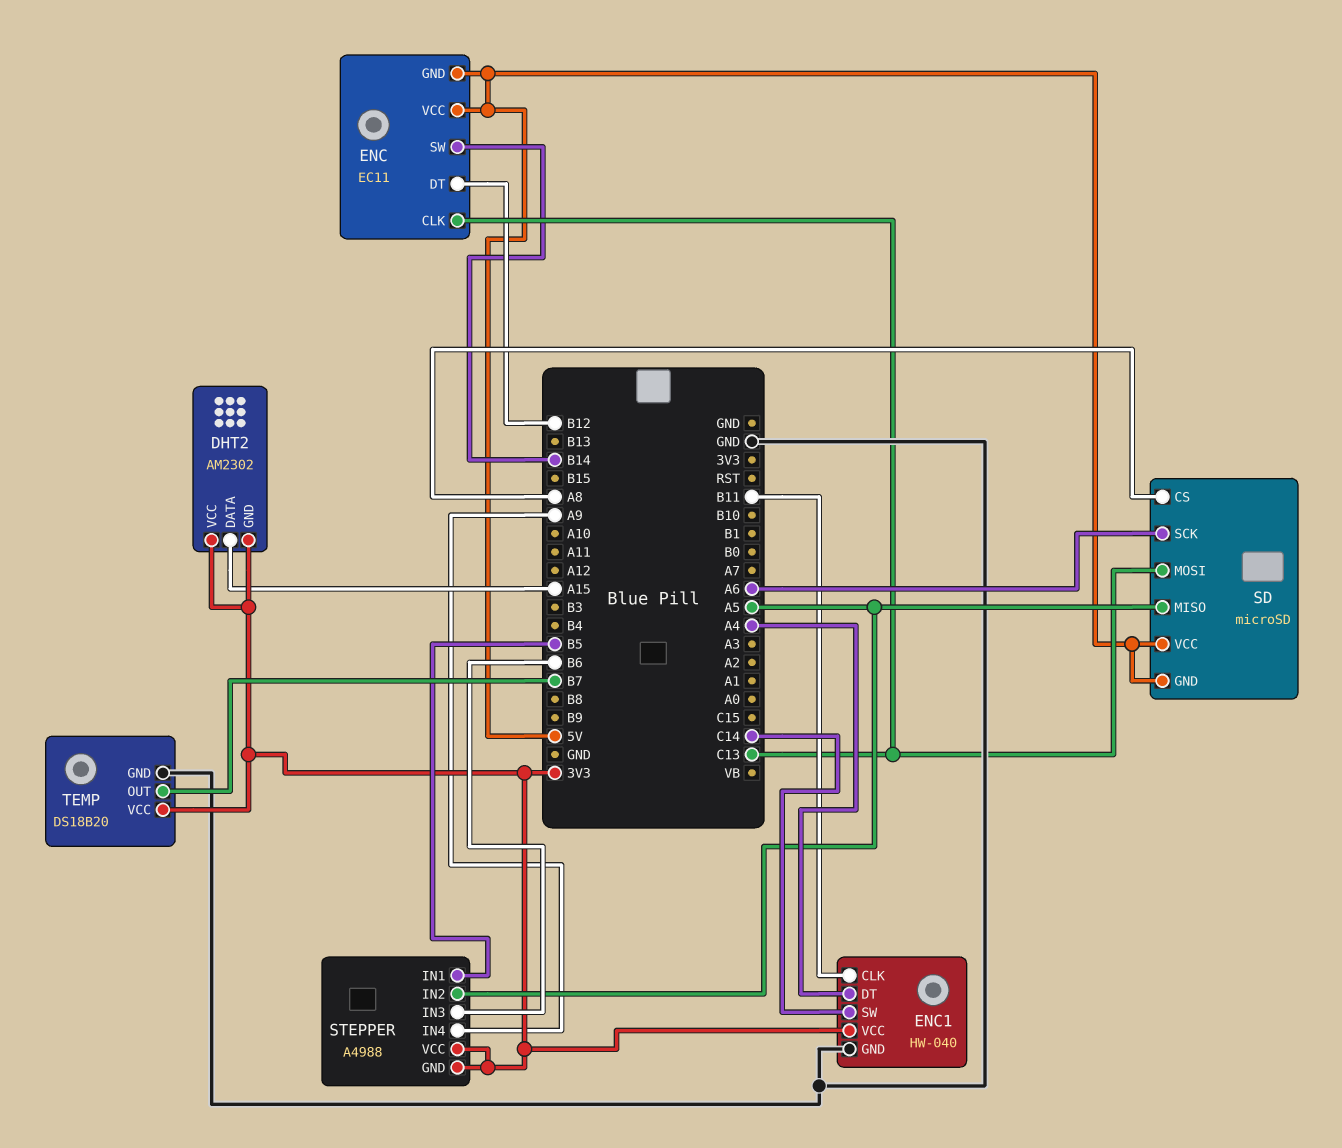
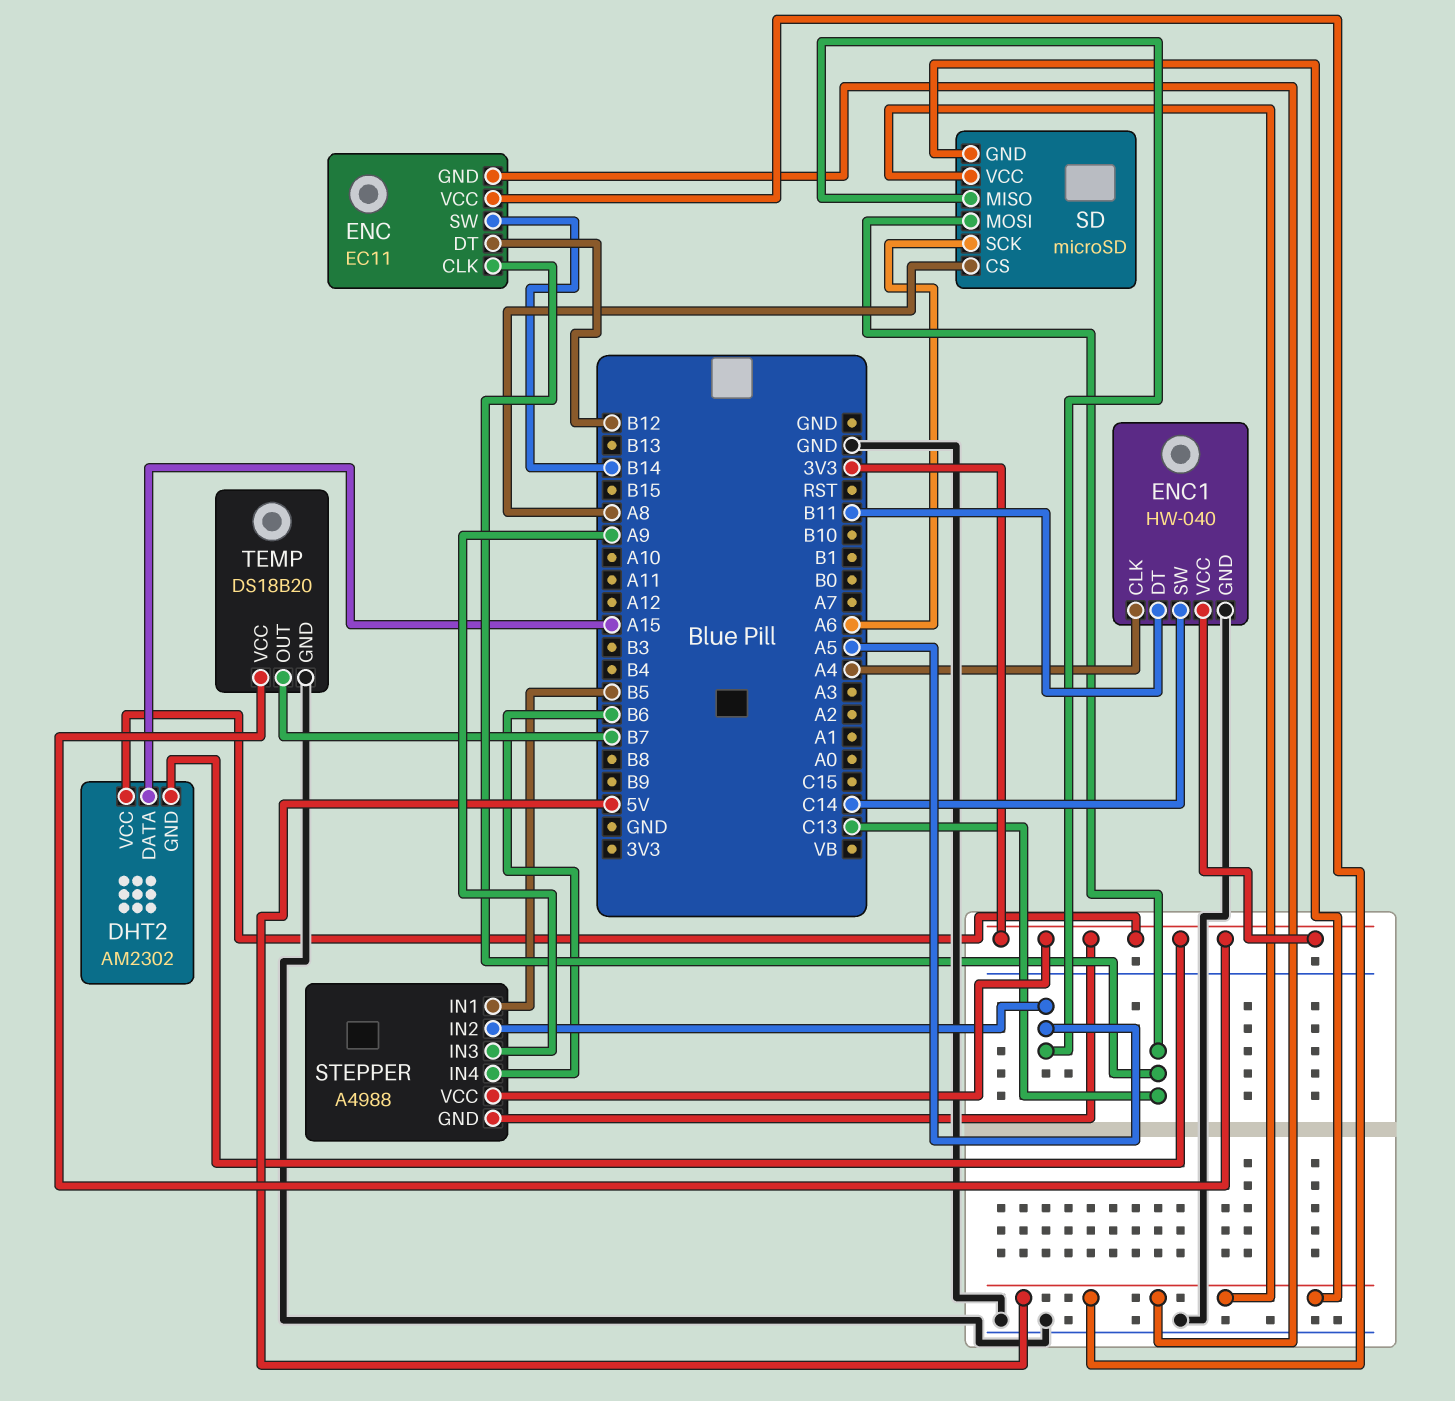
ENC1 pin CLK: B11 -> A4
ENC1 pin DT: A4 -> B11
STEPPER pin IN3: B6 -> A9
STEPPER pin IN4: A9 -> B6

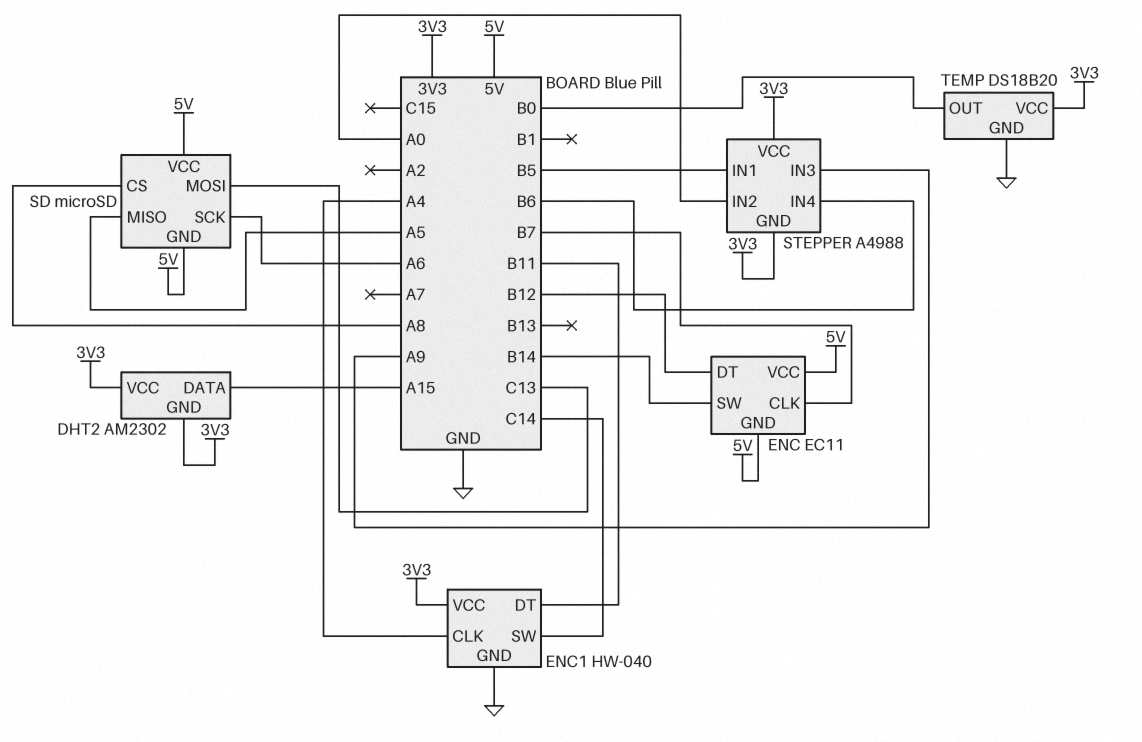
ENC pin CLK: C13 -> B7
STEPPER pin IN2: A5 -> A0
TEMP pin OUT: B7 -> B0

